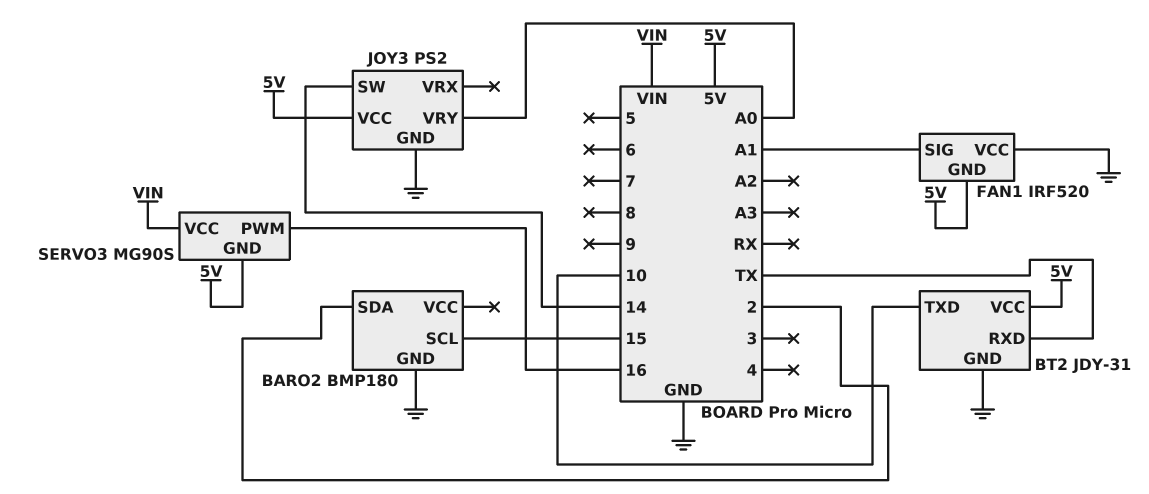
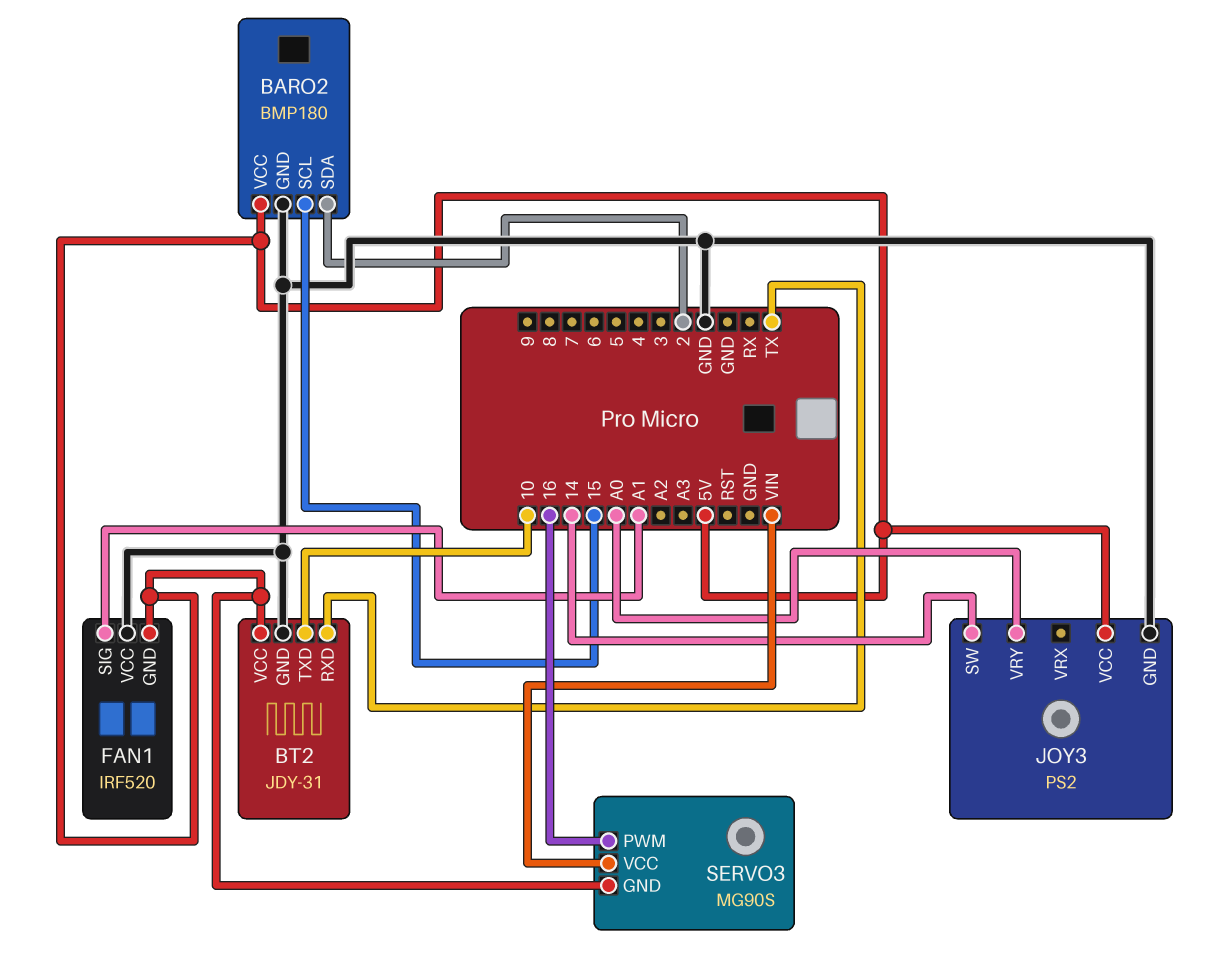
BARO2 pin VCC: none -> 5V

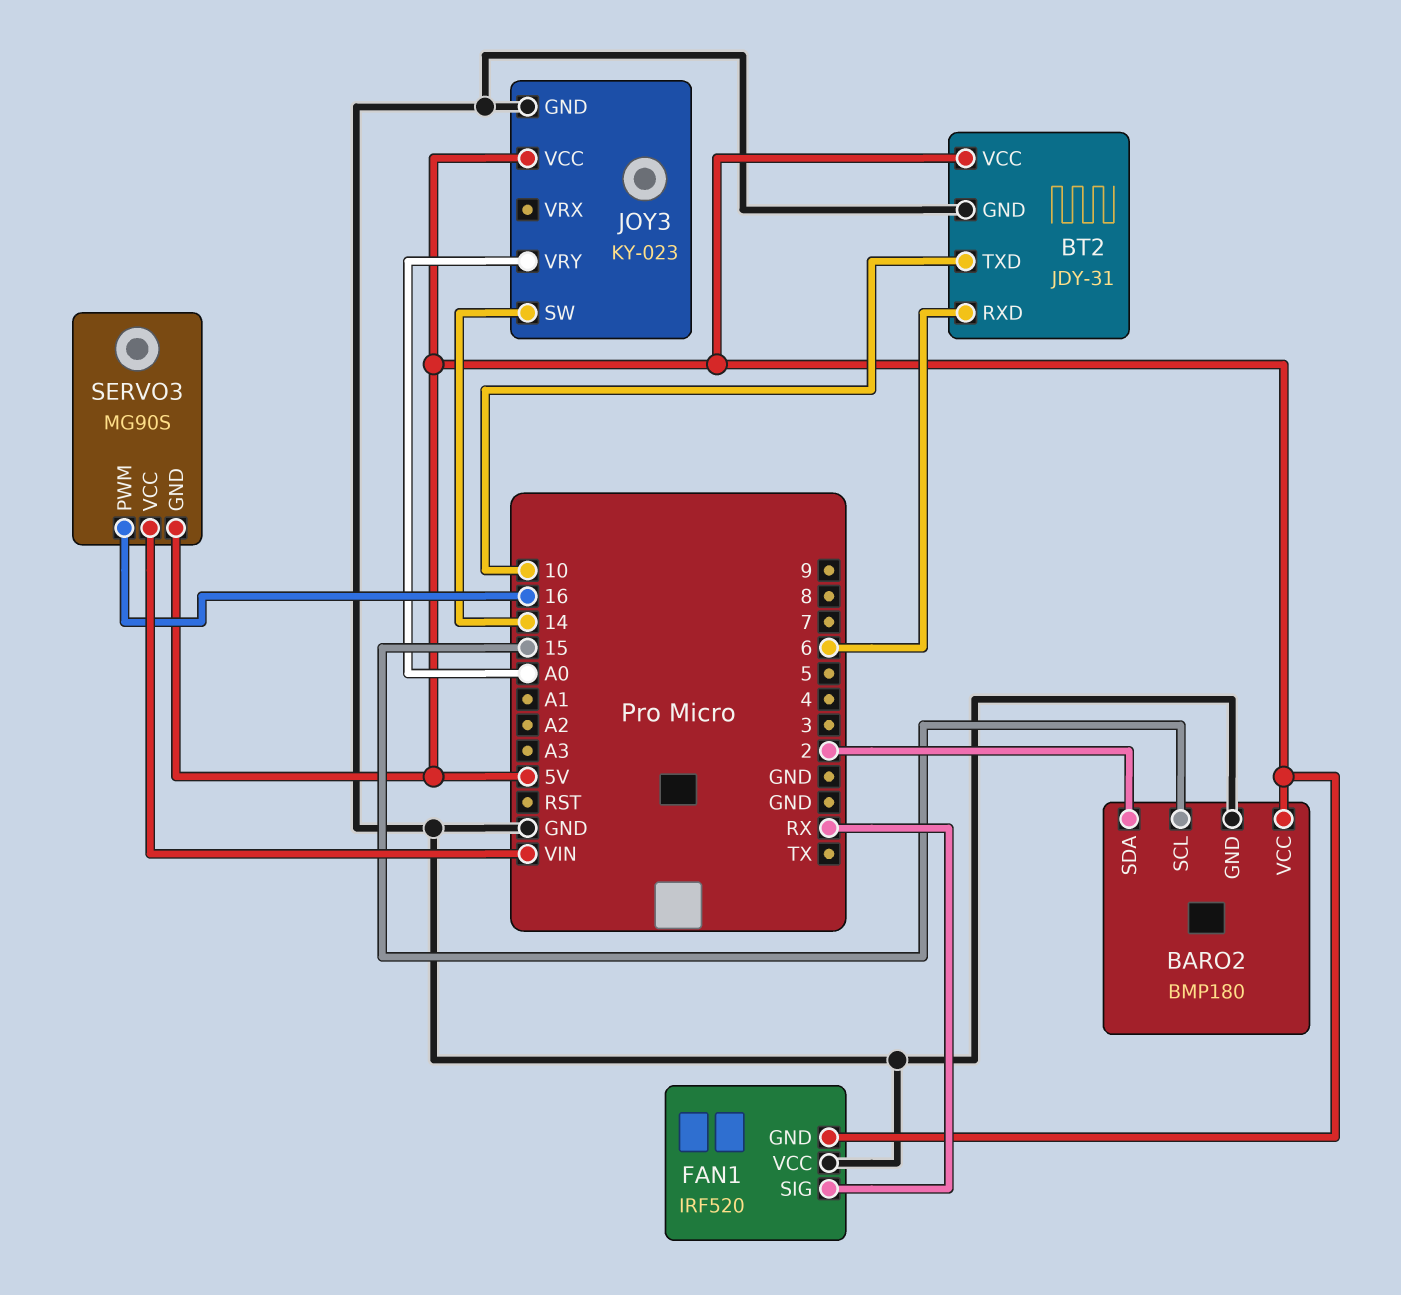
BT2 pin RXD: TX -> 6
FAN1 pin SIG: A1 -> RX
JOY3: PS2 -> KY-023

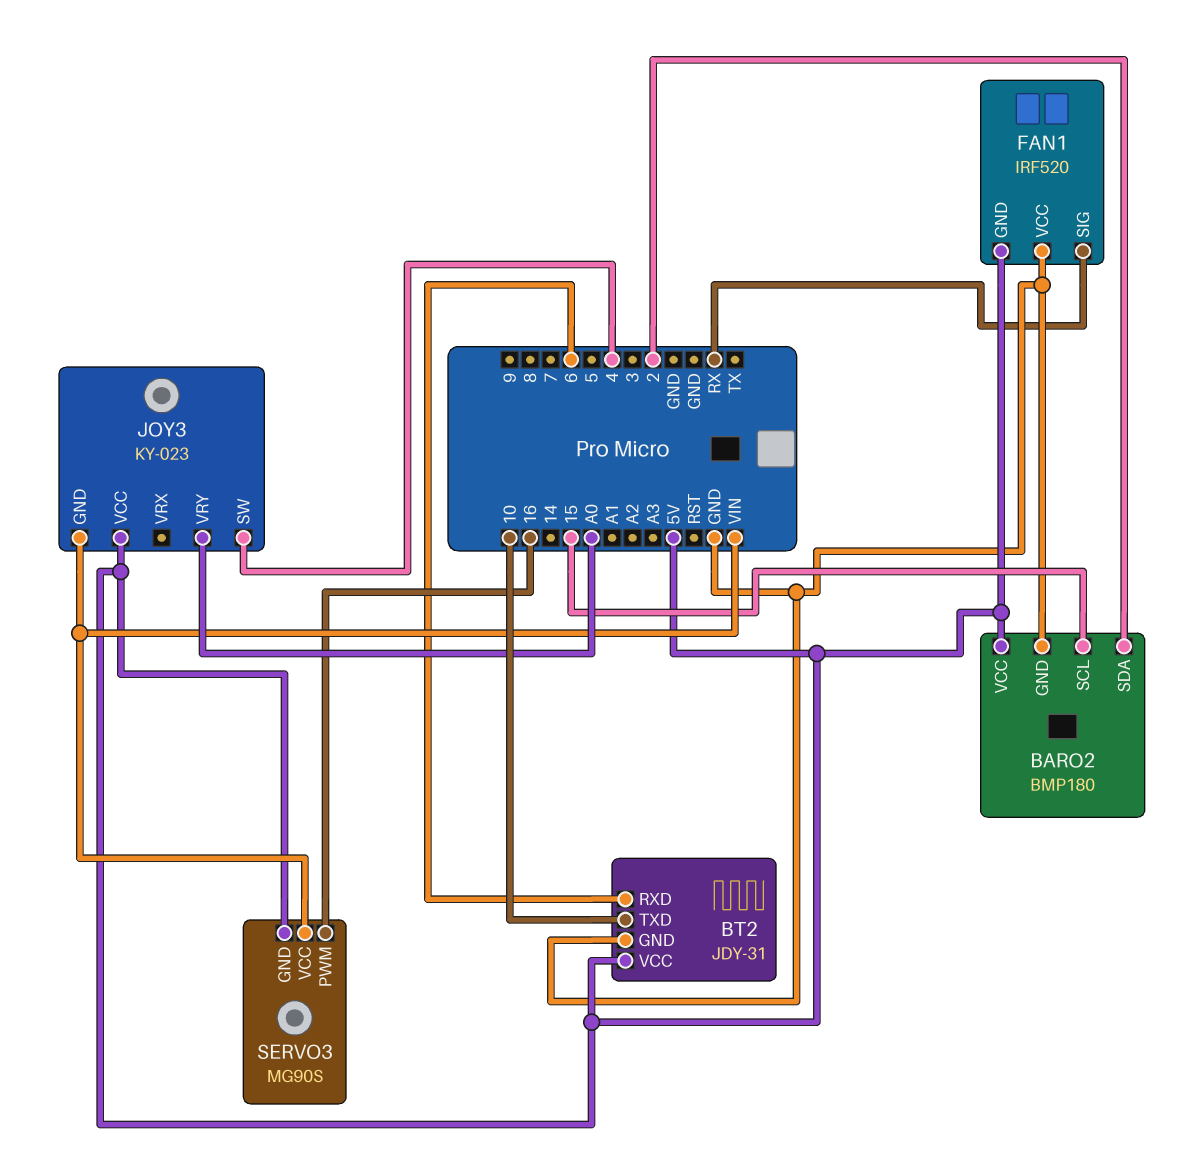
JOY3 pin GND: GND -> VIN
JOY3 pin SW: 14 -> 4

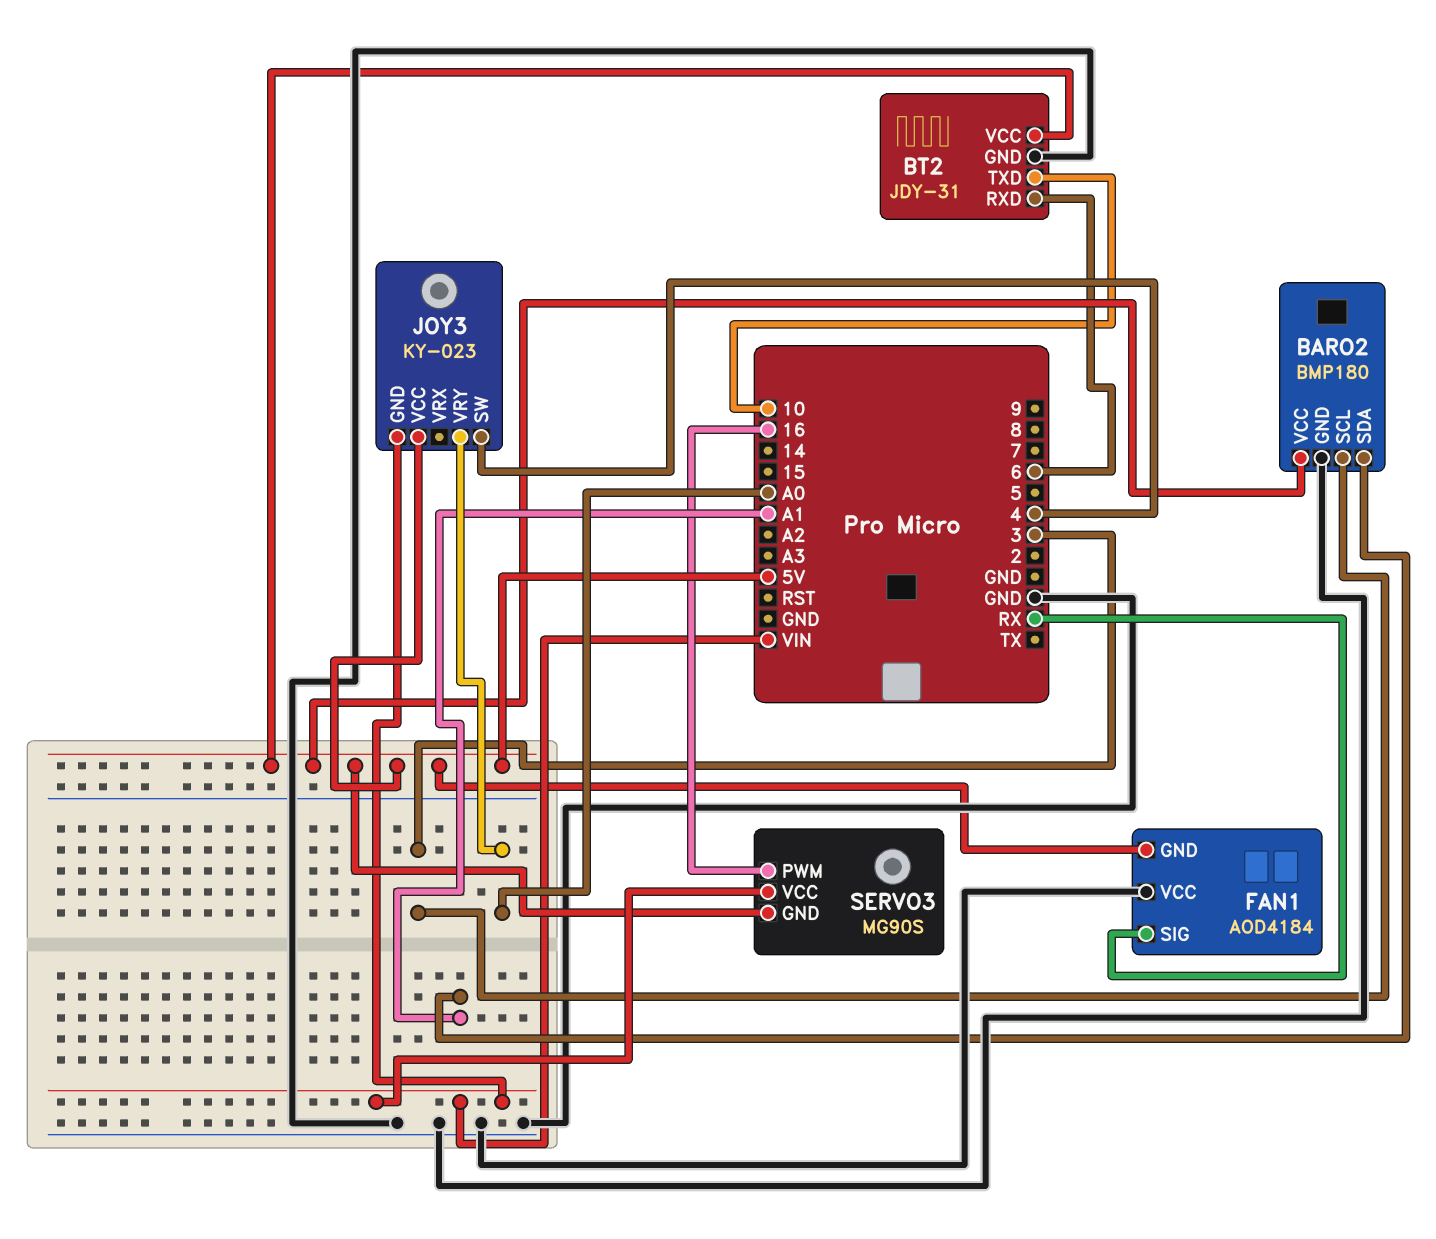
BARO2 pin SCL: 15 -> 3
BARO2 pin SDA: 2 -> A1
FAN1: IRF520 -> AOD4184

